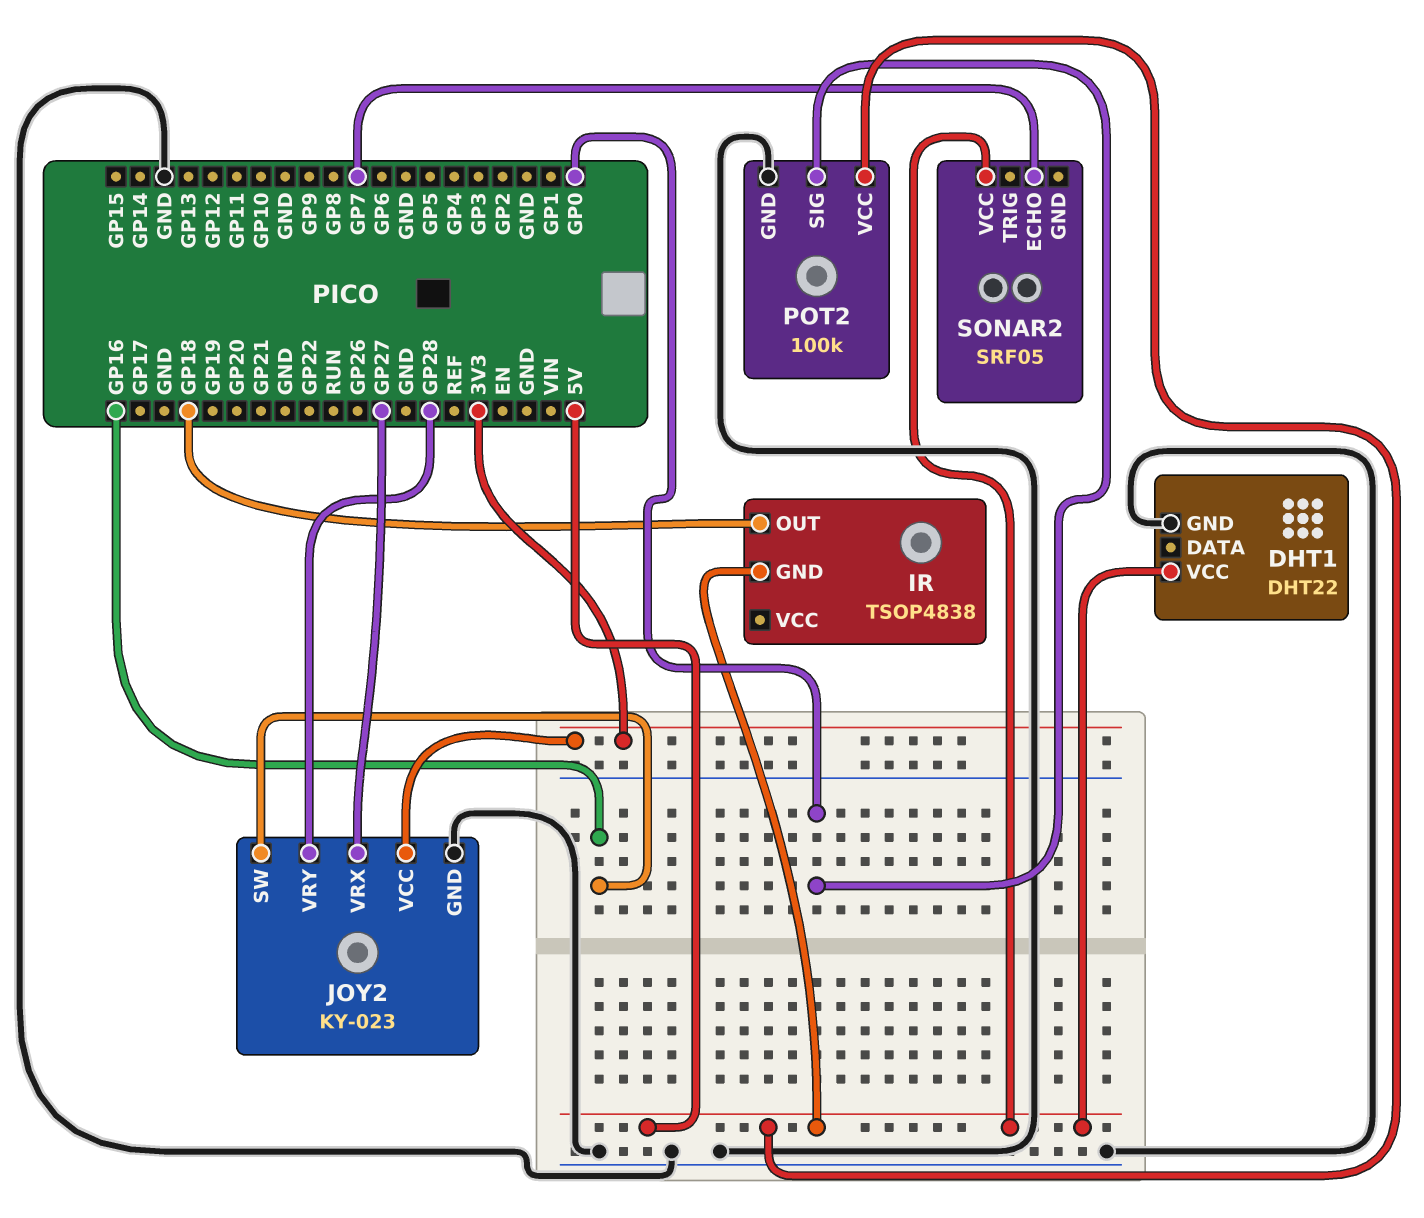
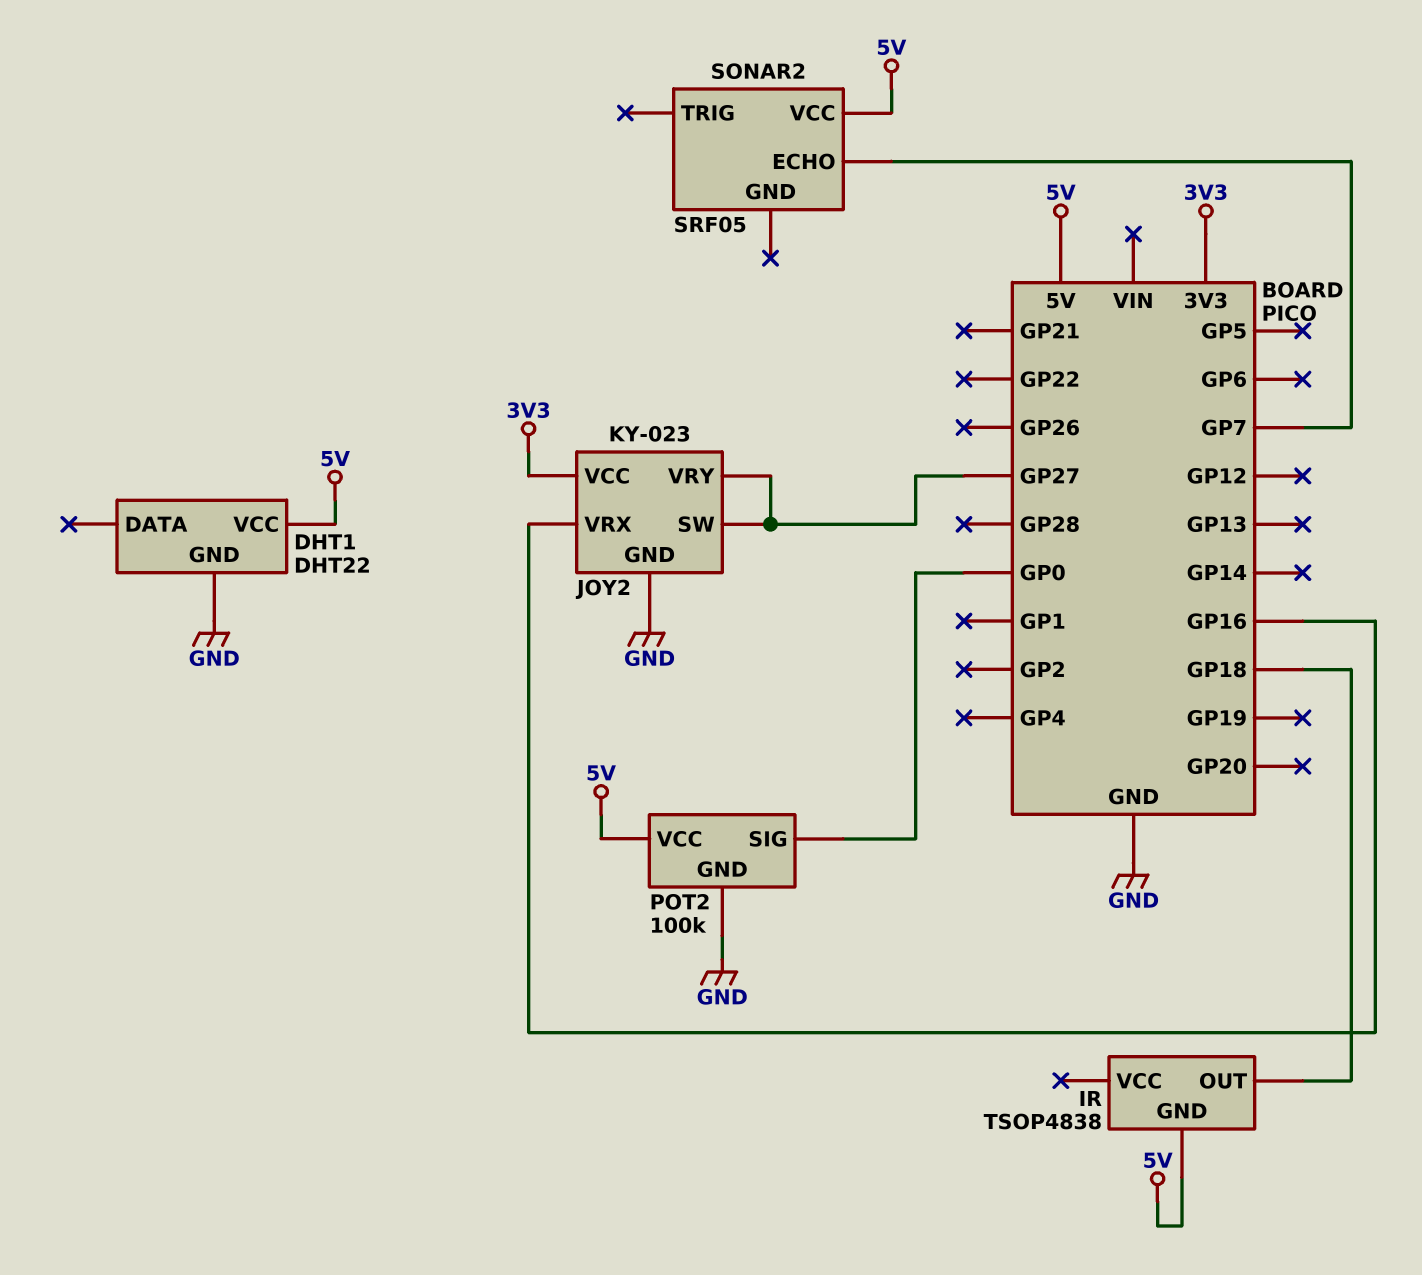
JOY2 pin SW: GP16 -> GP27
JOY2 pin VRX: GP27 -> GP16
JOY2 pin VRY: GP28 -> GP27

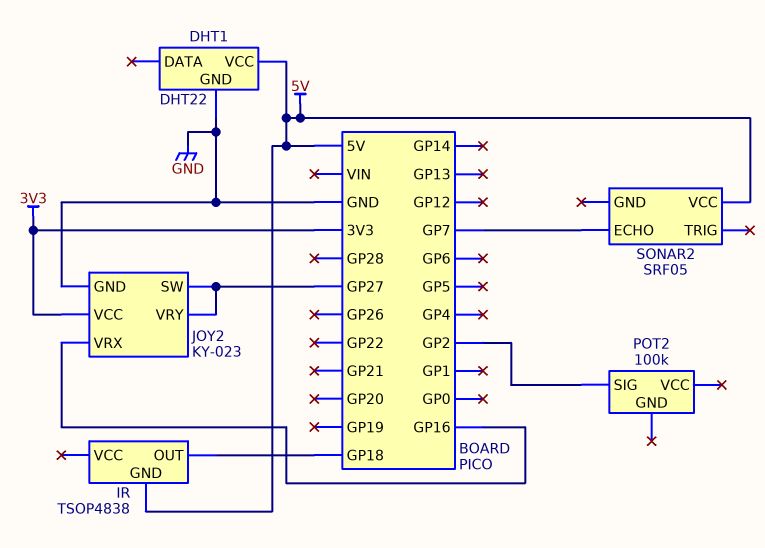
POT2 pin GND: GND -> none
POT2 pin SIG: GP0 -> GP2
POT2 pin VCC: 5V -> none

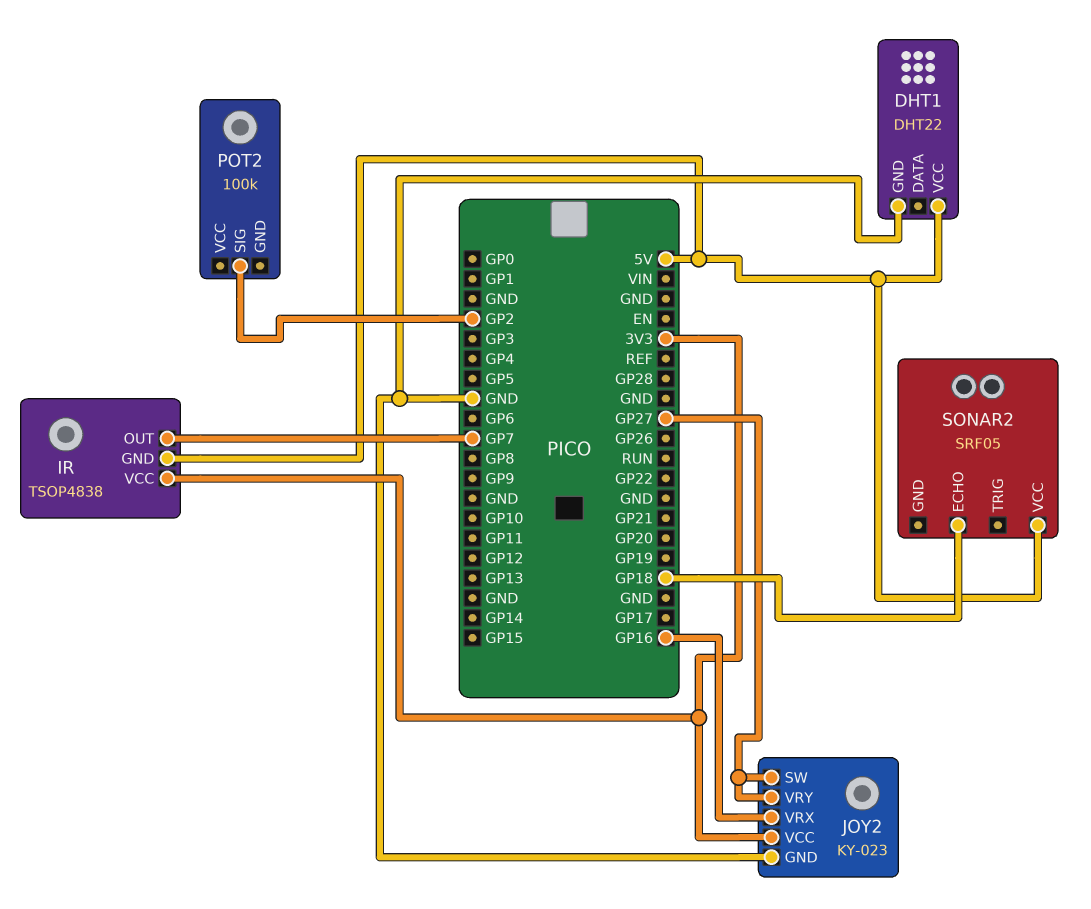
IR pin OUT: GP18 -> GP7
IR pin VCC: none -> 3V3
SONAR2 pin ECHO: GP7 -> GP18

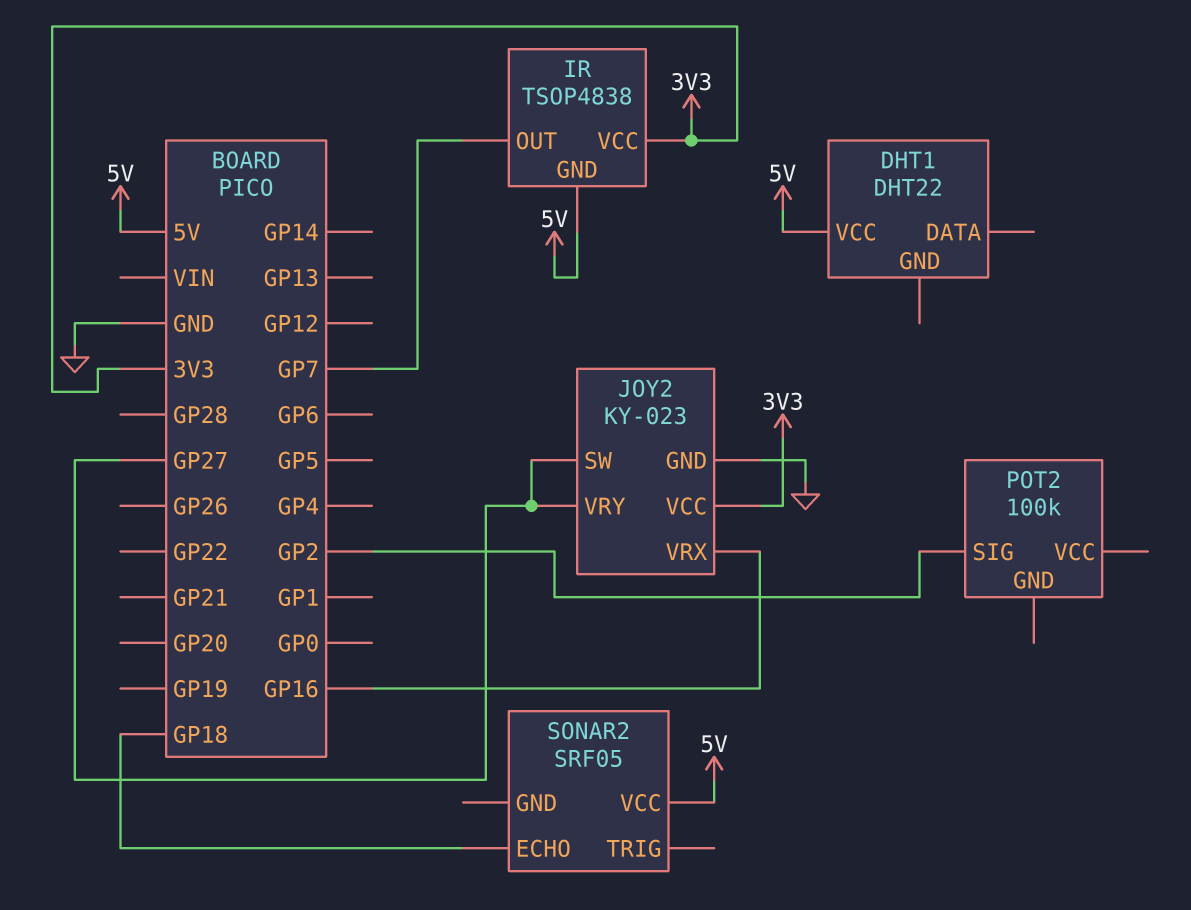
DHT1 pin GND: GND -> none

